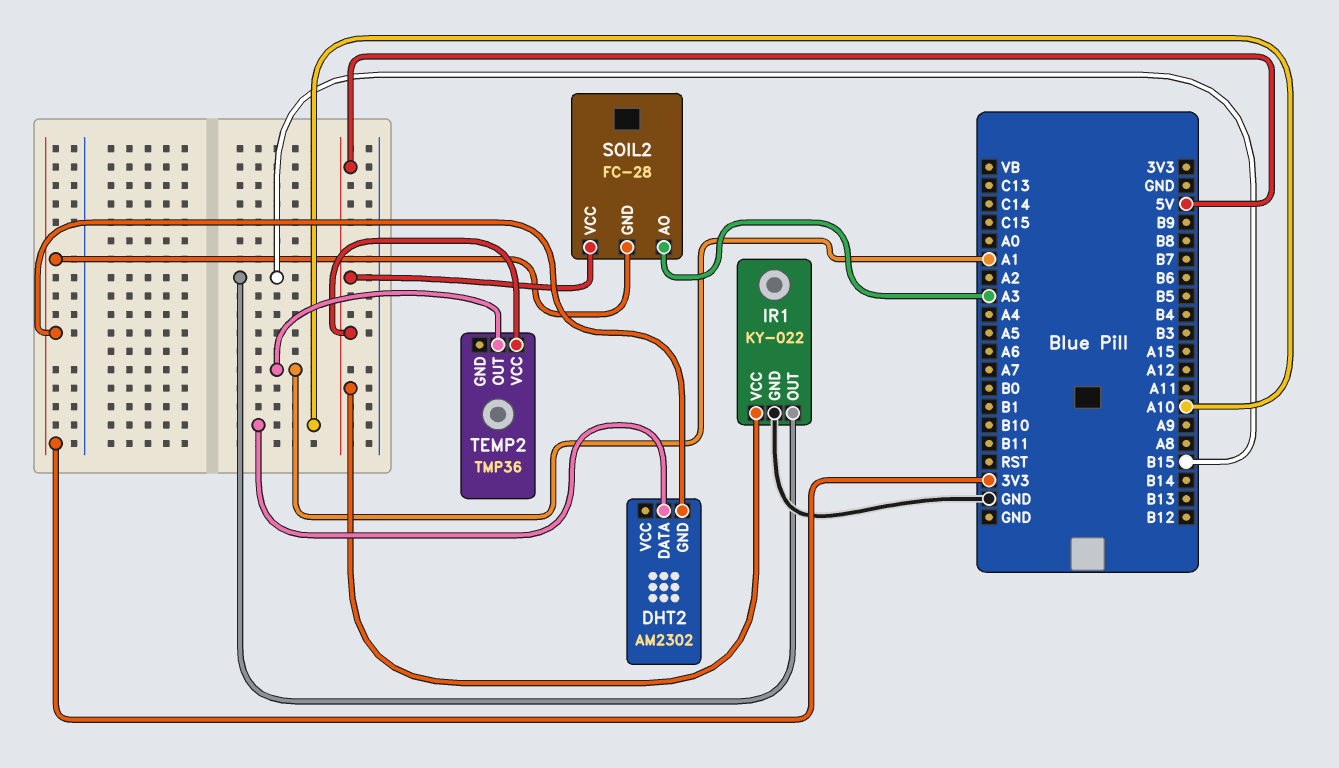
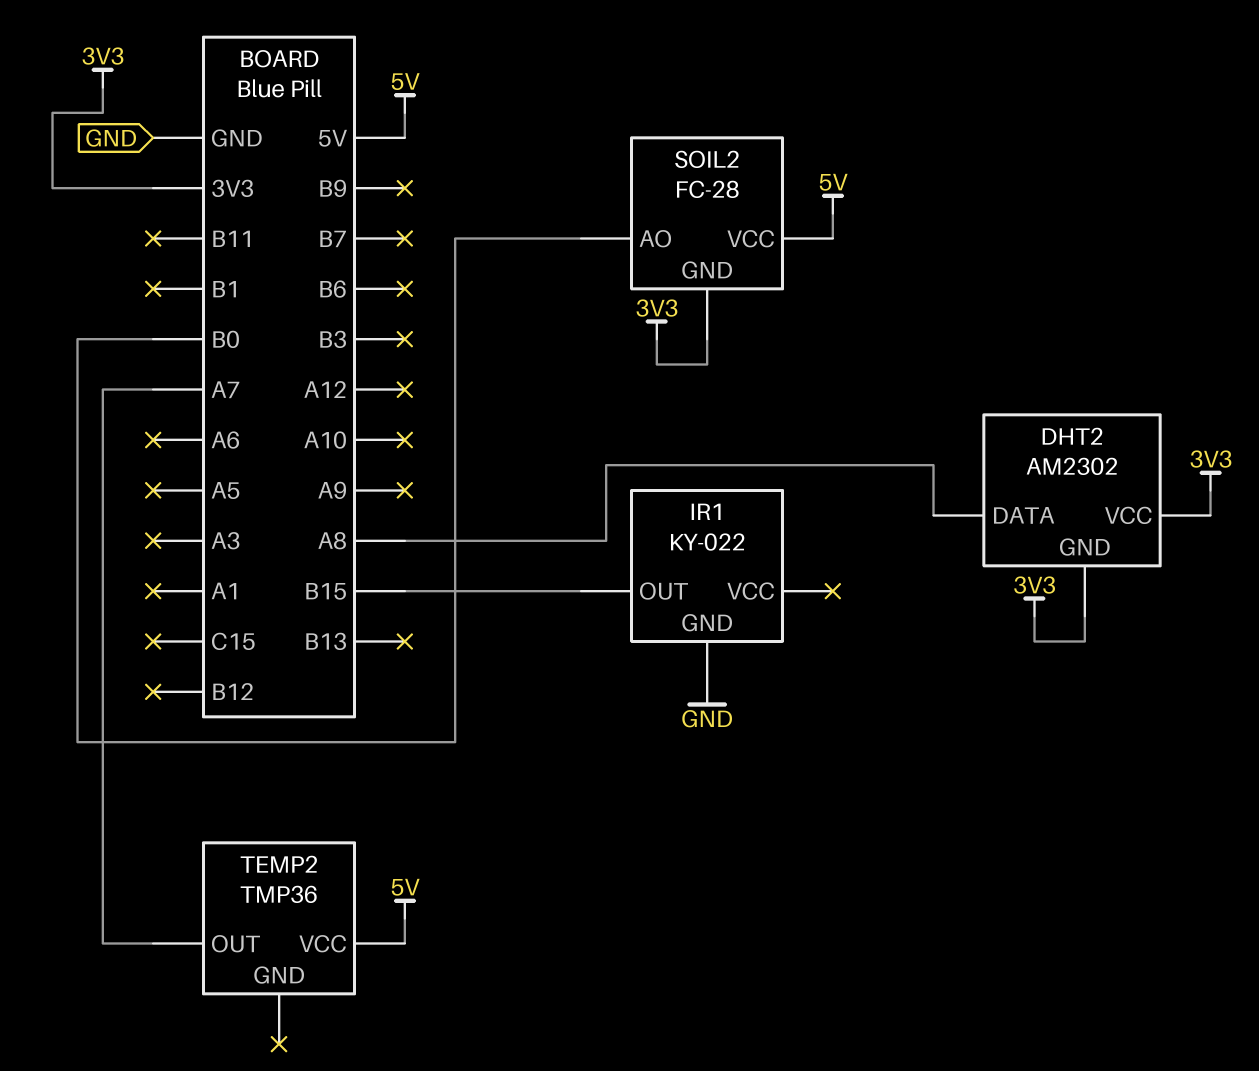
DHT2 pin DATA: A10 -> A8
DHT2 pin VCC: none -> 3V3
IR1 pin VCC: 5V -> none
SOIL2 pin AO: A3 -> B0
TEMP2 pin OUT: A1 -> A7

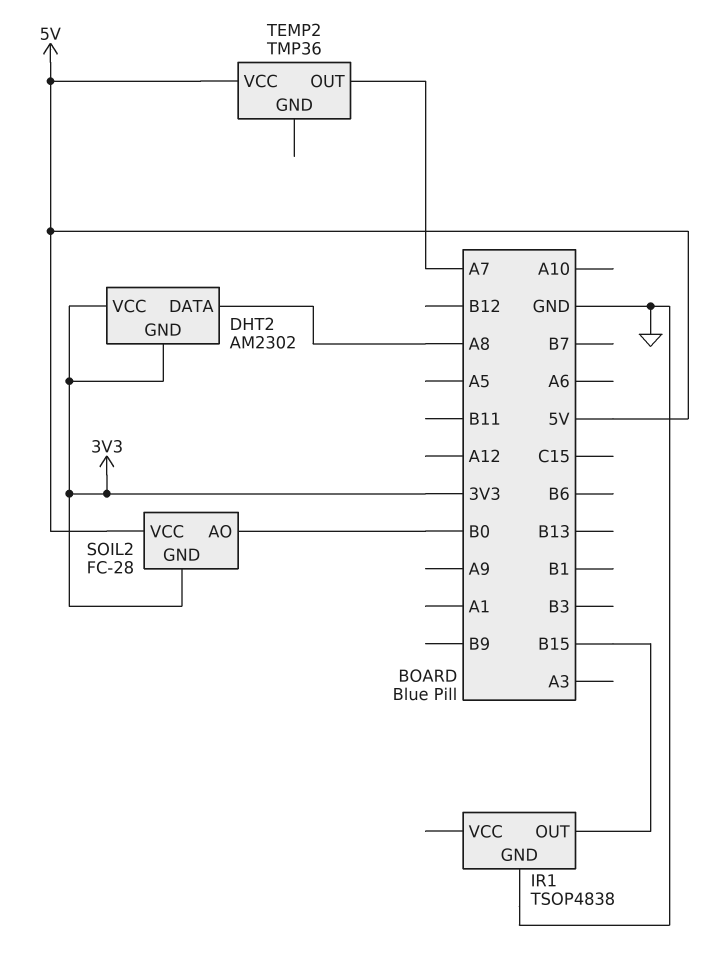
IR1: KY-022 -> TSOP4838

